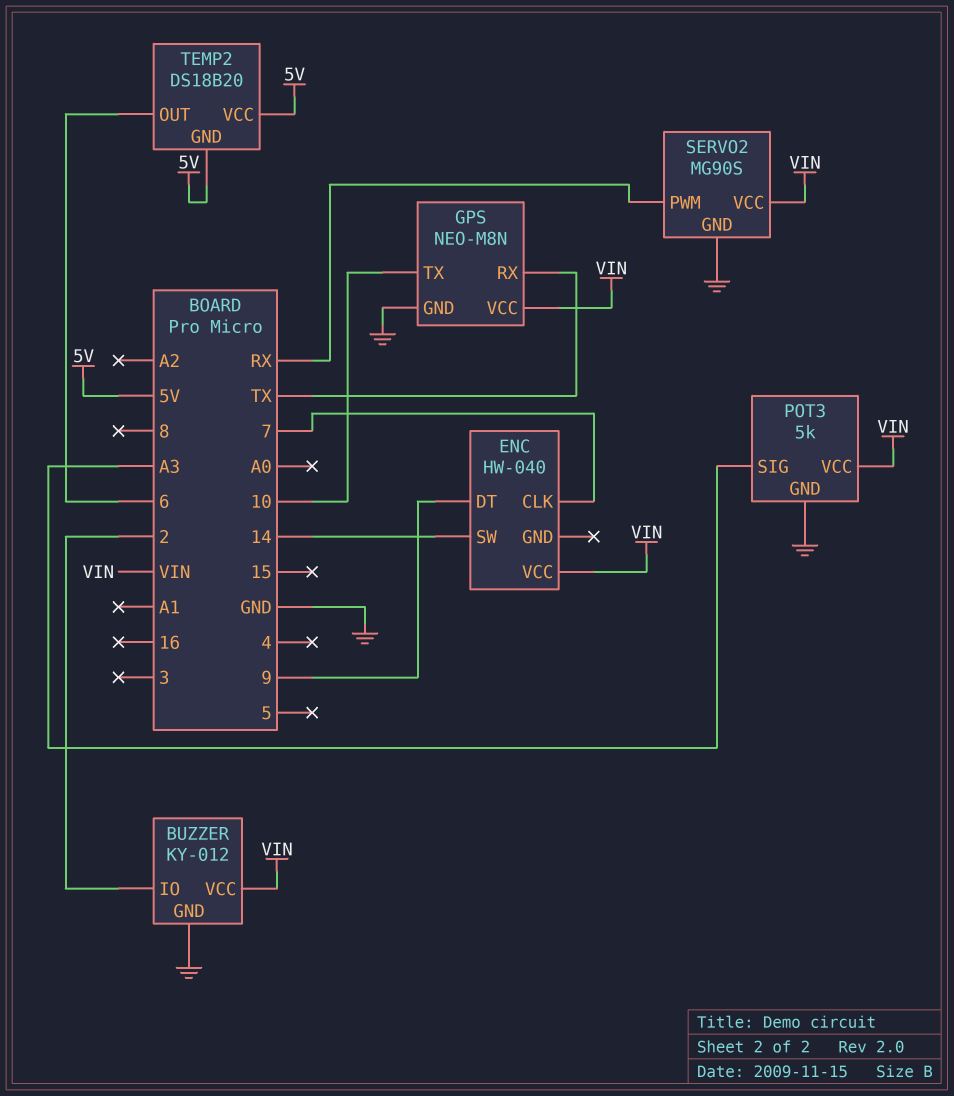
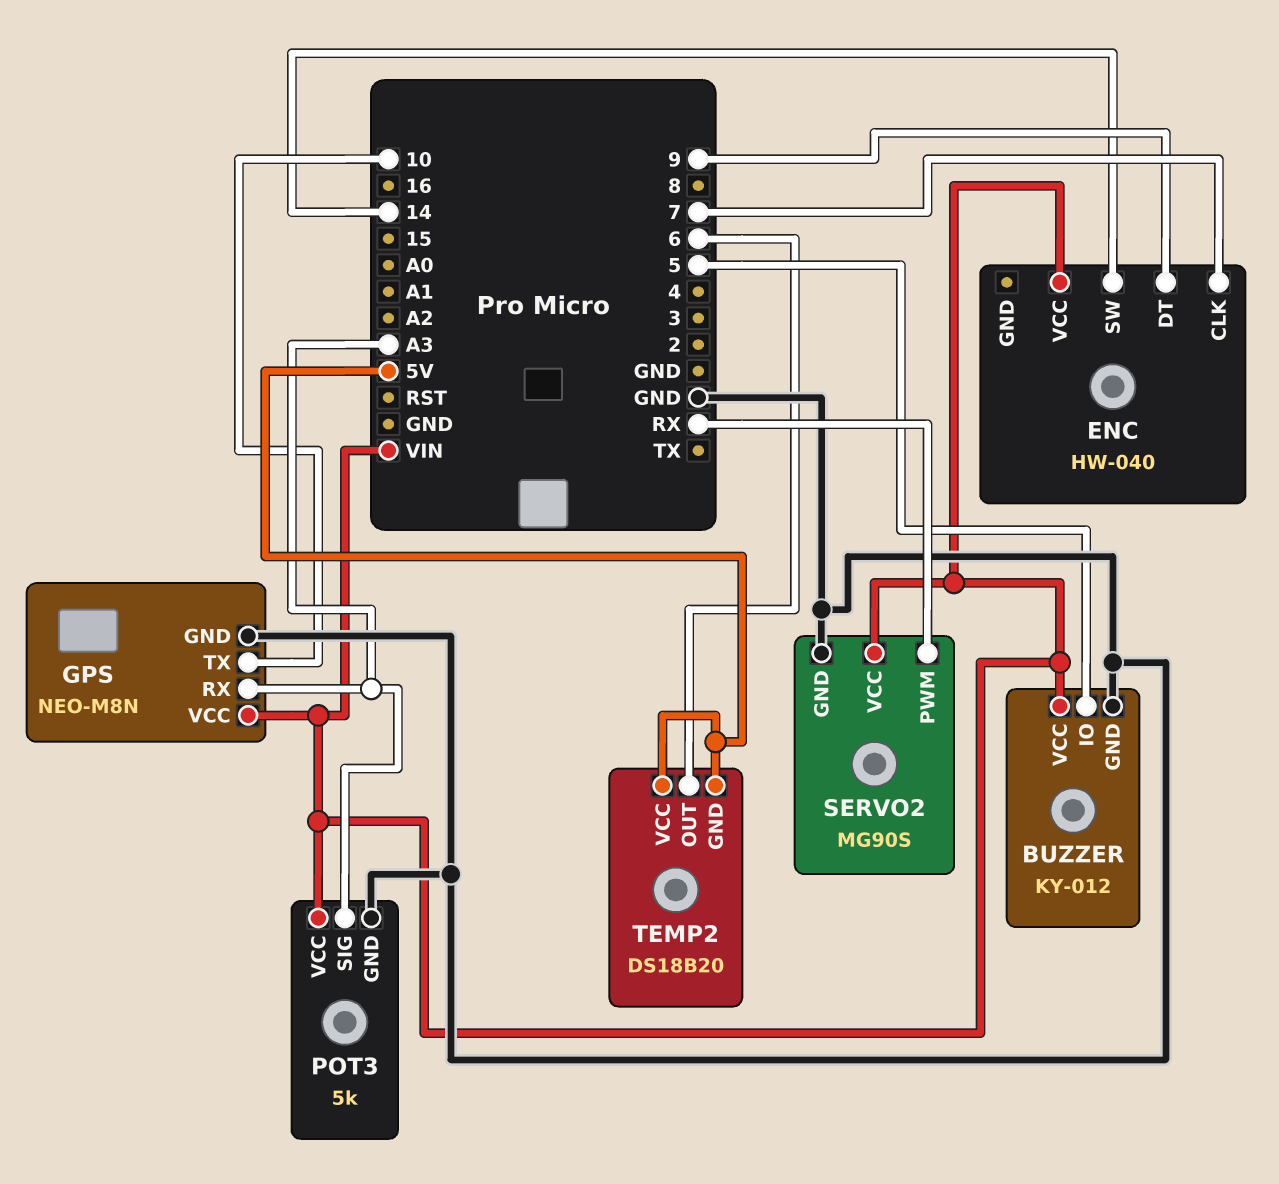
BUZZER pin IO: 2 -> 5
GPS pin RX: TX -> A3

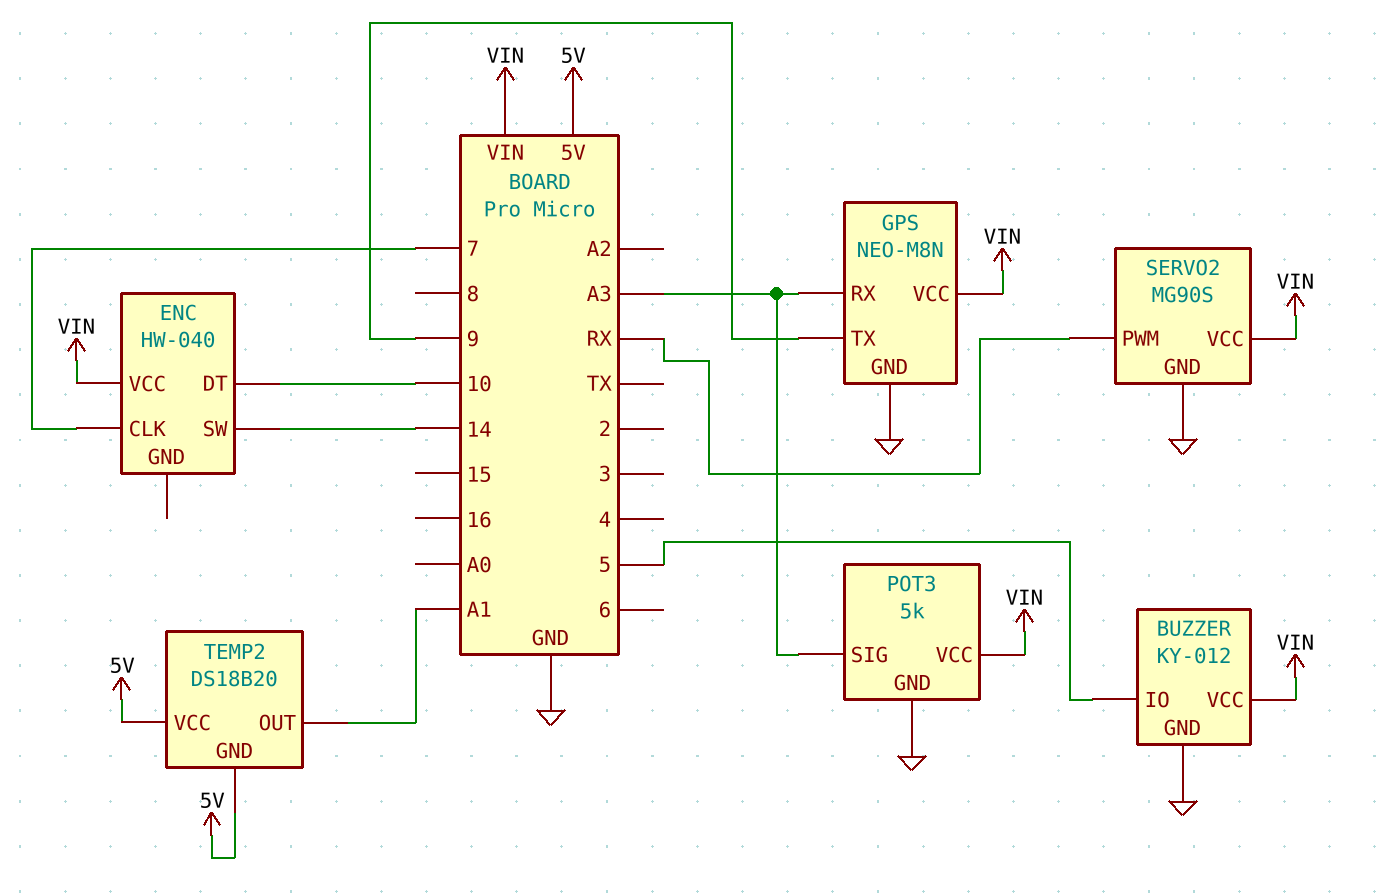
ENC pin DT: 9 -> 10
GPS pin TX: 10 -> 9
TEMP2 pin OUT: 6 -> A1

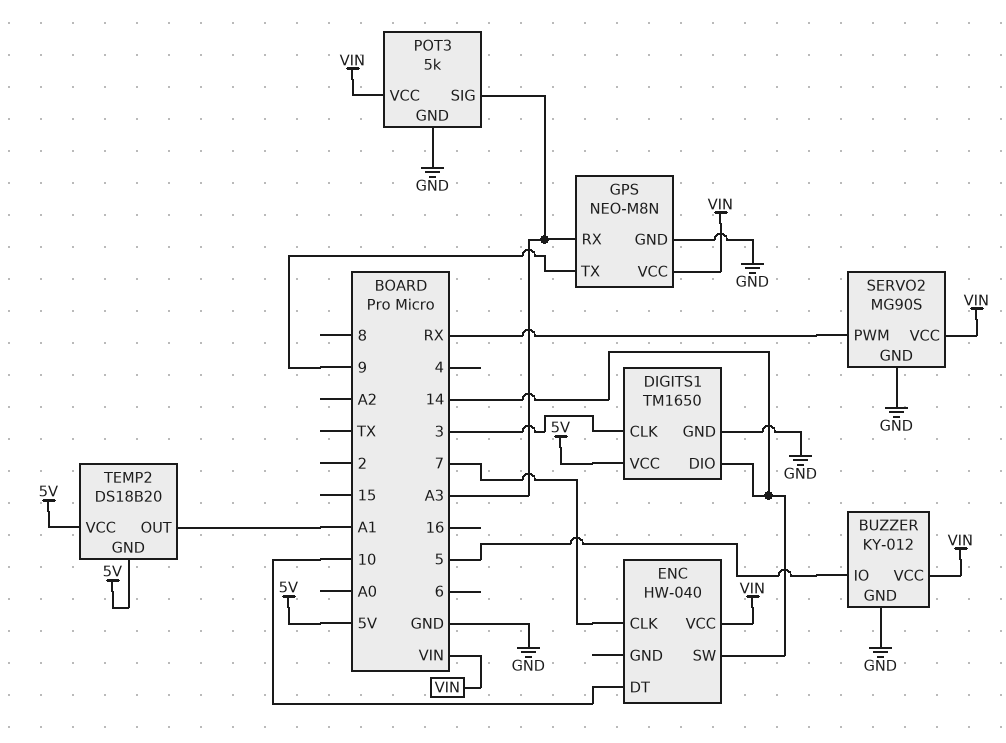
DIGITS1: none -> TM1650
DIGITS1 pin CLK: none -> 3
DIGITS1 pin DIO: none -> 14
DIGITS1 pin GND: none -> GND
DIGITS1 pin VCC: none -> 5V

